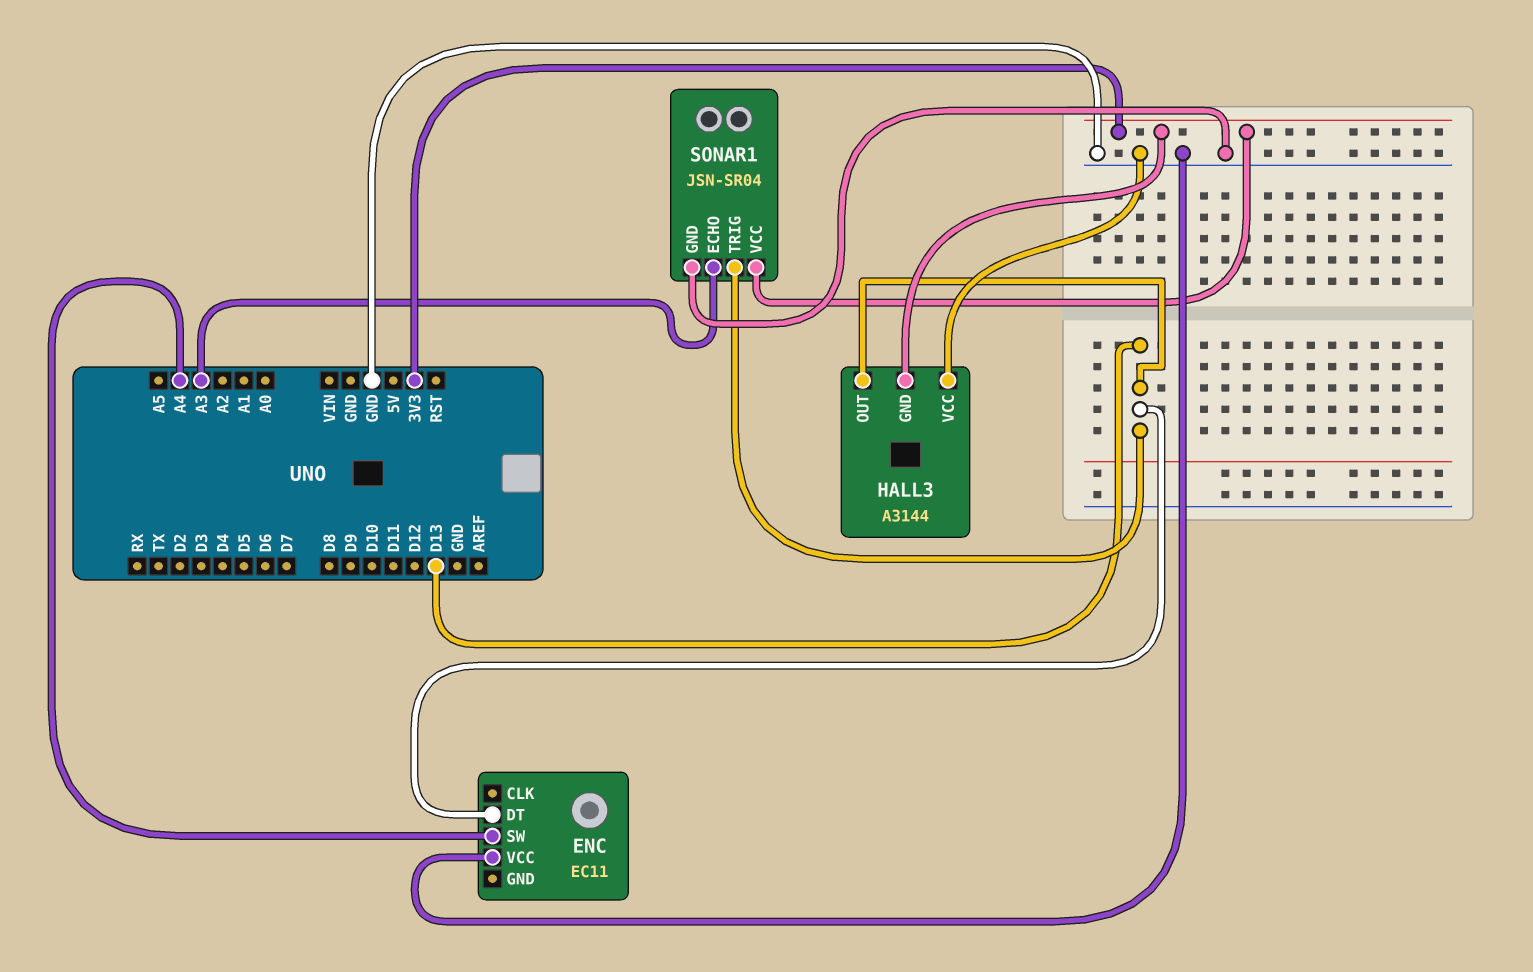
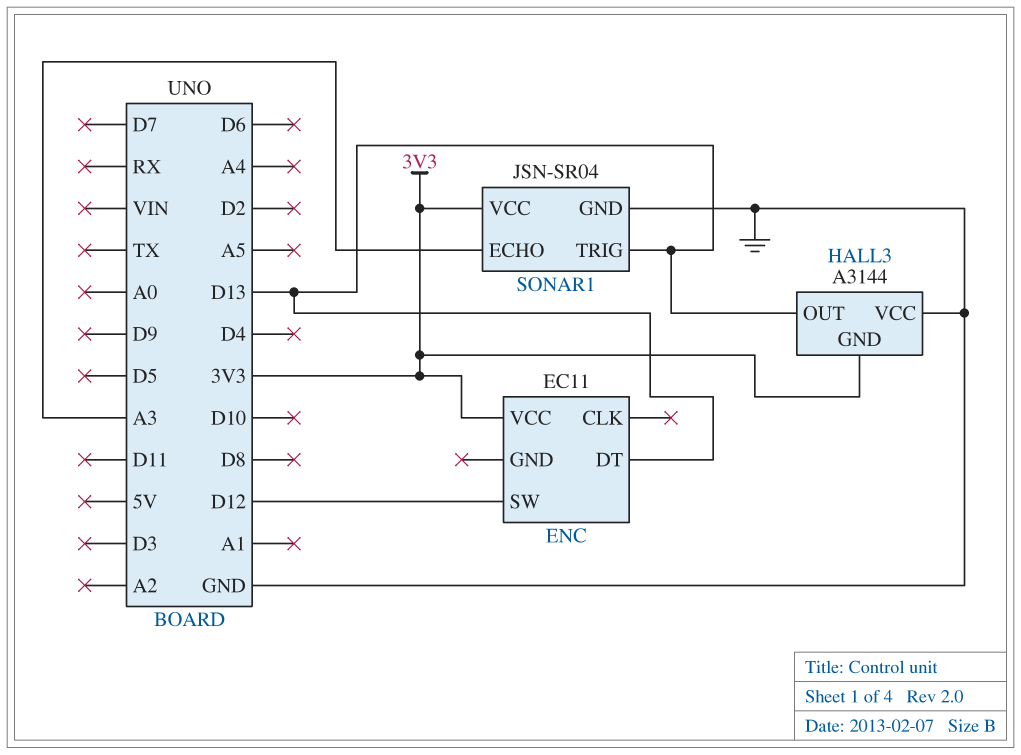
ENC pin SW: A4 -> D12
ENC pin VCC: GND -> 3V3

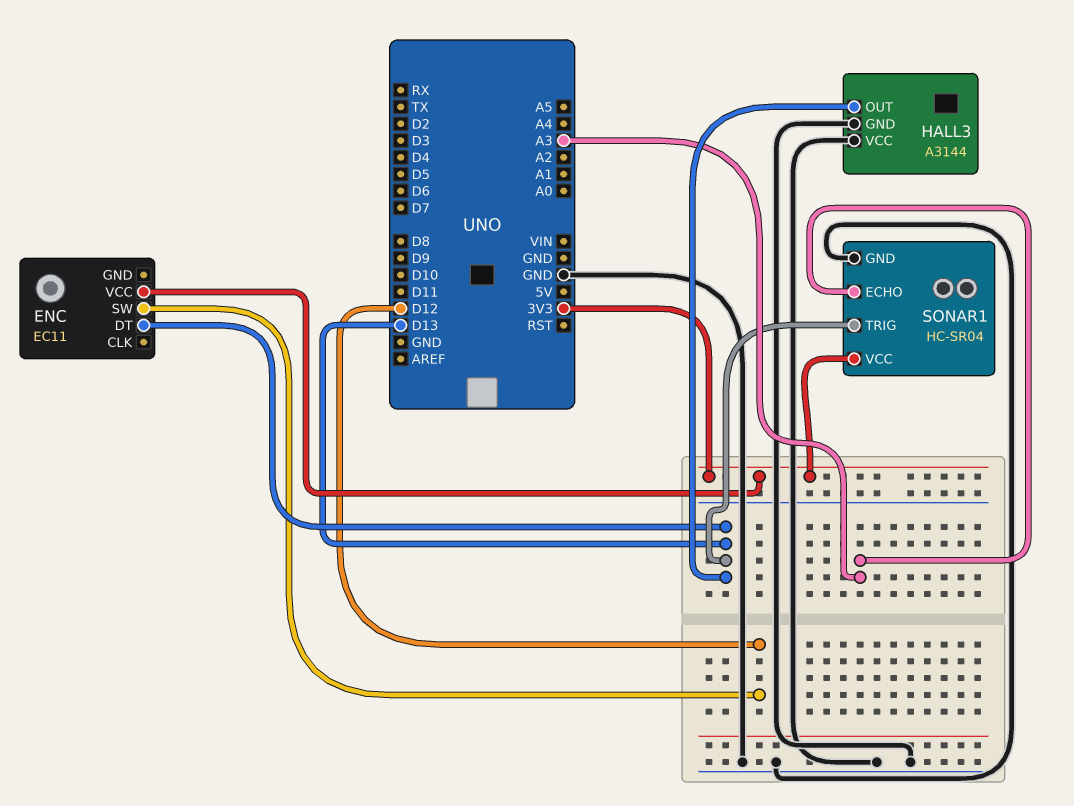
HALL3 pin GND: 3V3 -> GND
SONAR1: JSN-SR04 -> HC-SR04

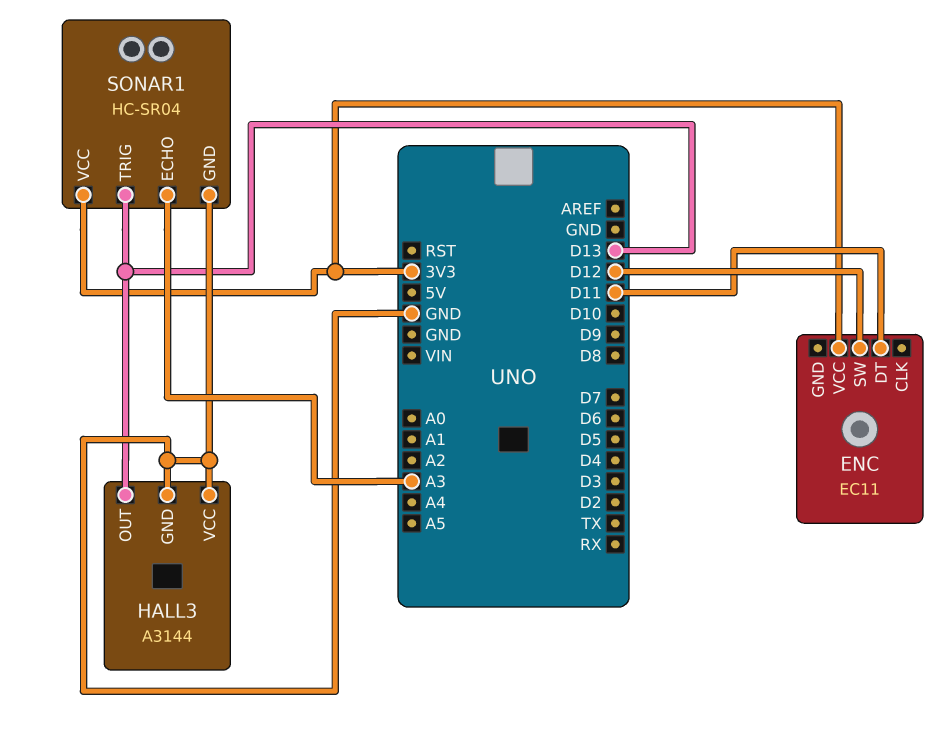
ENC pin DT: D13 -> D11

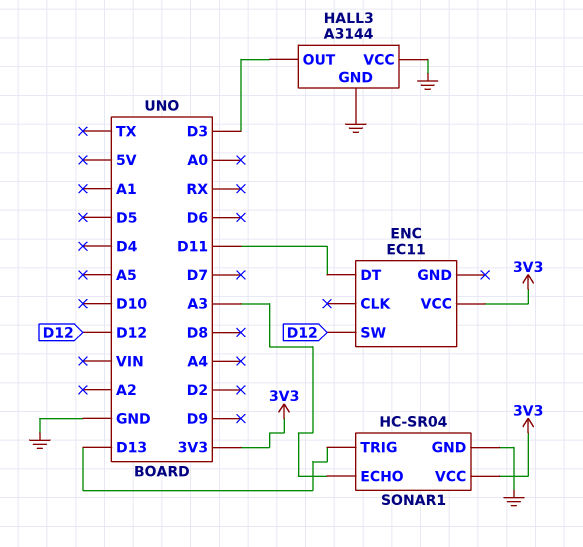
HALL3 pin OUT: D13 -> D3

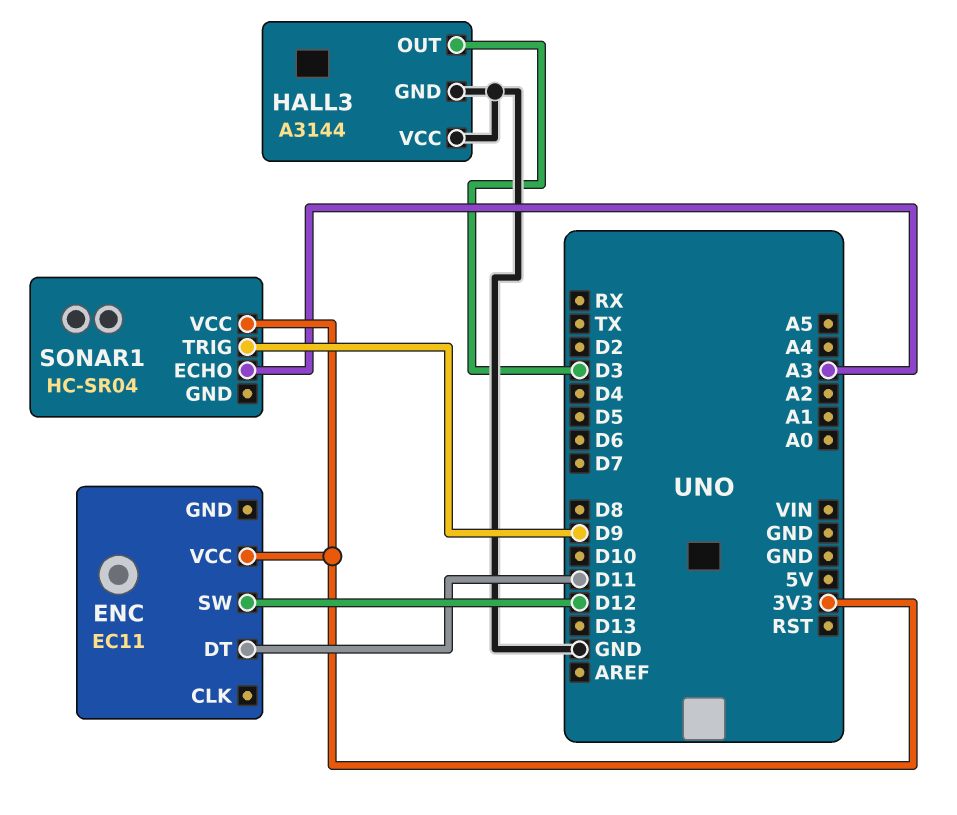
SONAR1 pin GND: GND -> none
SONAR1 pin TRIG: D13 -> D9

